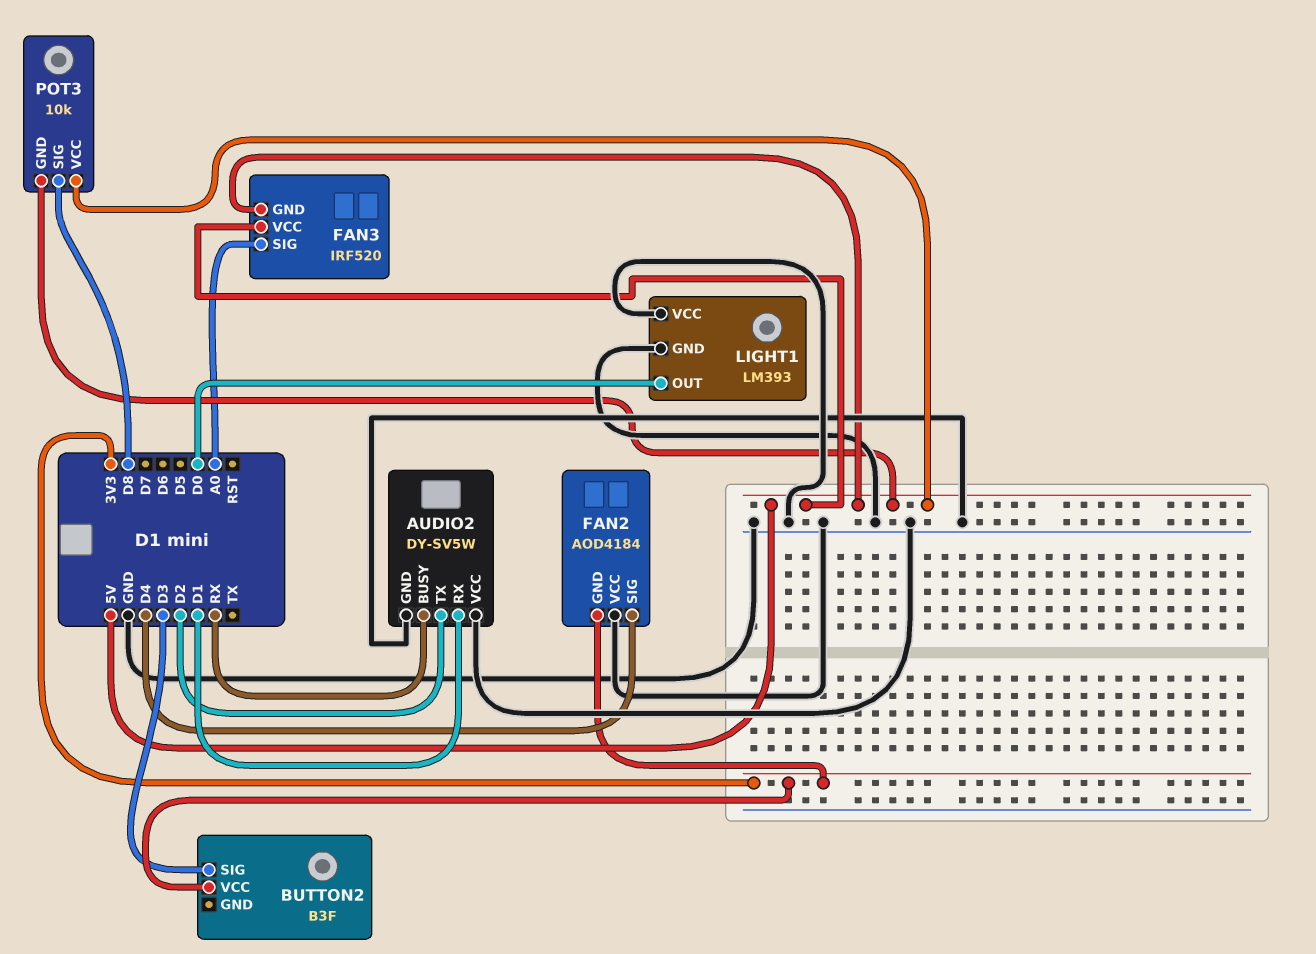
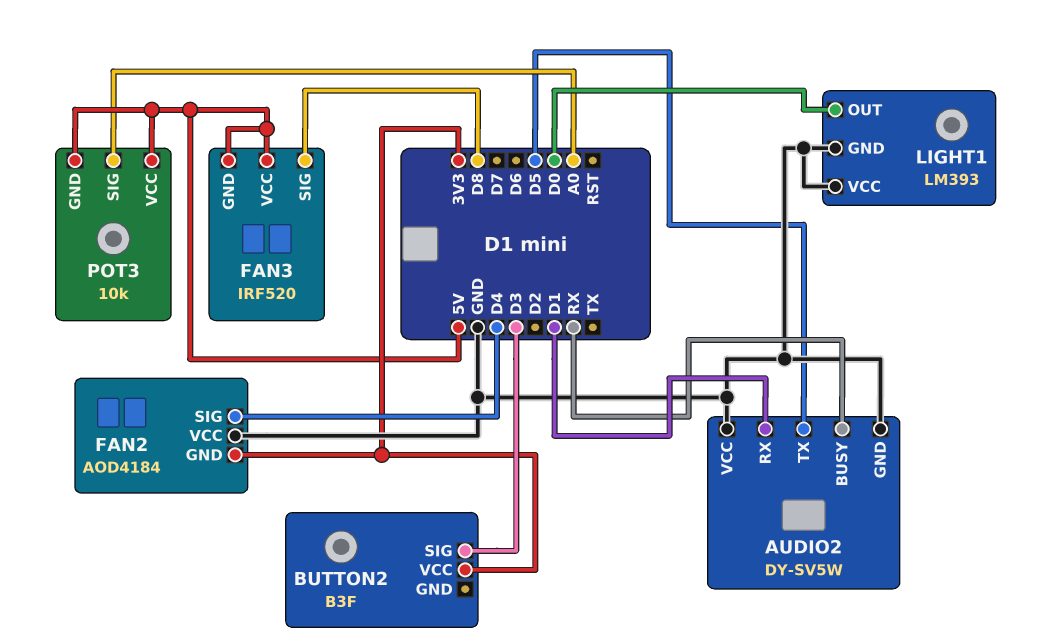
AUDIO2 pin TX: D2 -> D5
FAN3 pin SIG: A0 -> D8
POT3 pin SIG: D8 -> A0

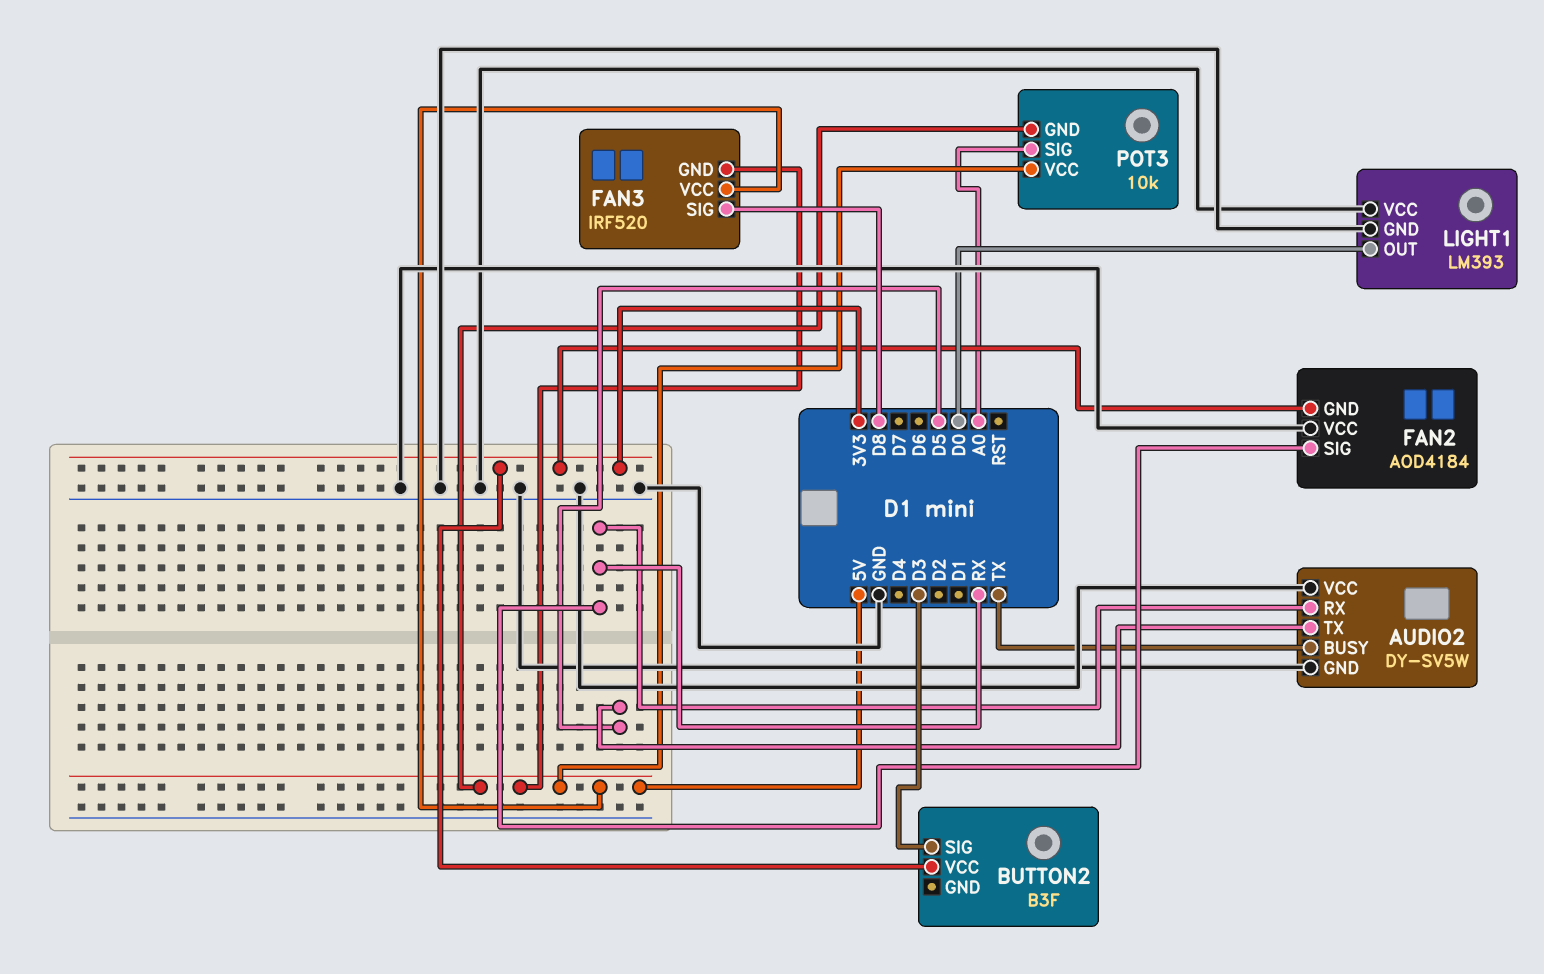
AUDIO2 pin BUSY: RX -> TX
AUDIO2 pin RX: D1 -> RX
FAN2 pin SIG: D4 -> RX

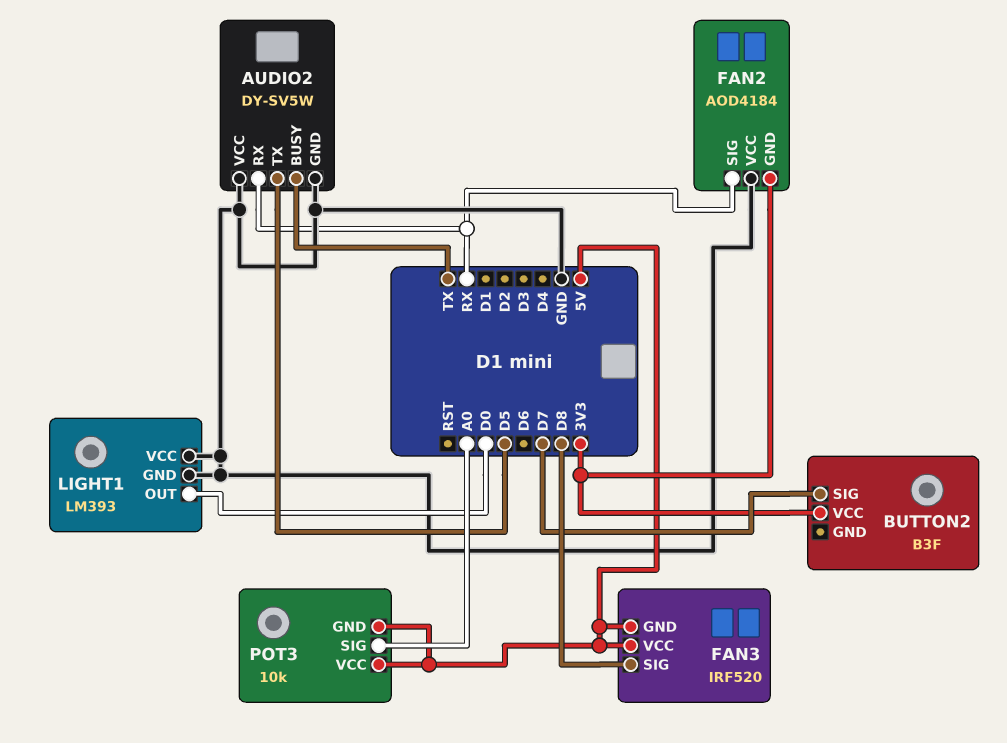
BUTTON2 pin SIG: D3 -> D7

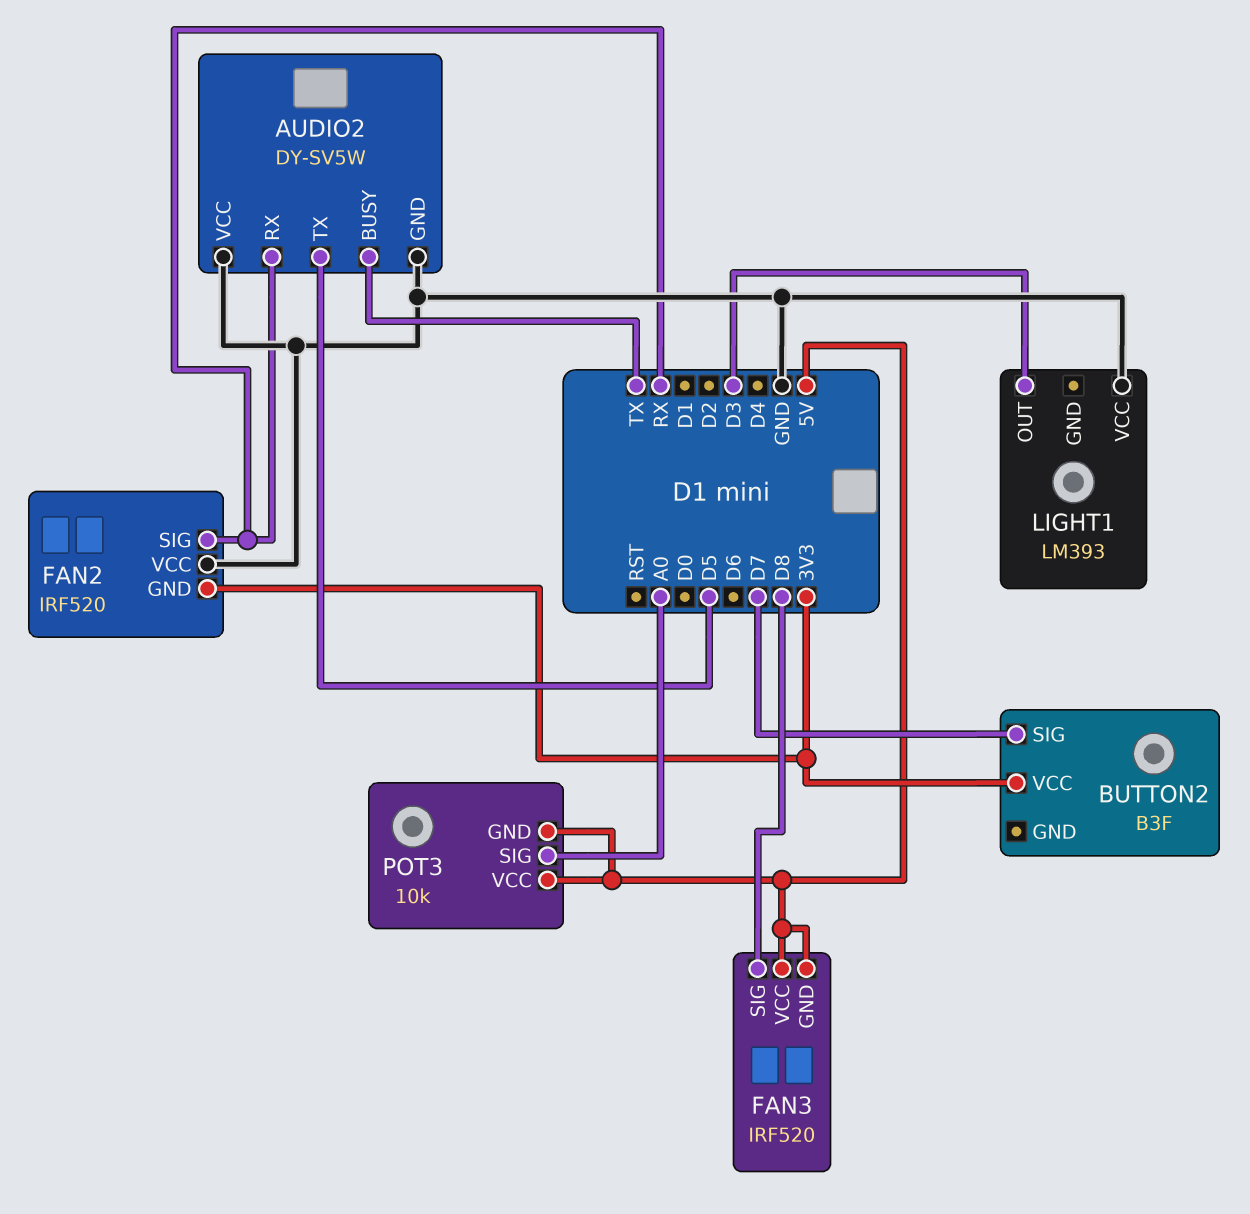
FAN2: AOD4184 -> IRF520
LIGHT1 pin GND: GND -> none
LIGHT1 pin OUT: D0 -> D3

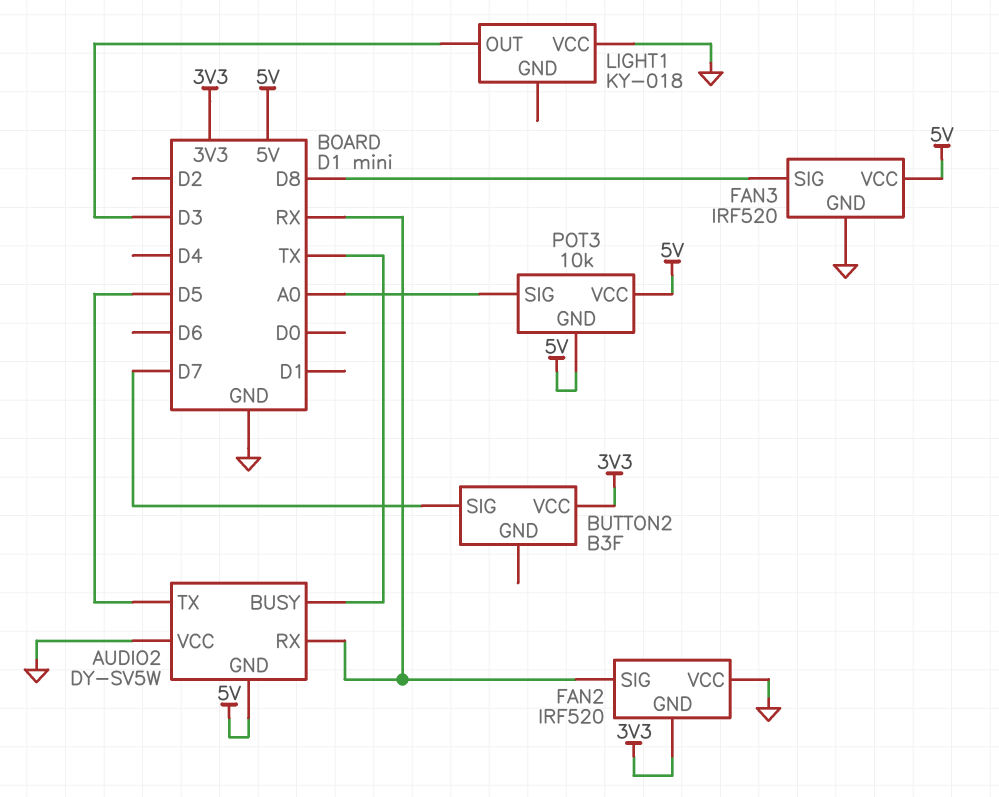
AUDIO2 pin GND: GND -> 5V
FAN3 pin GND: 5V -> GND
LIGHT1: LM393 -> KY-018

